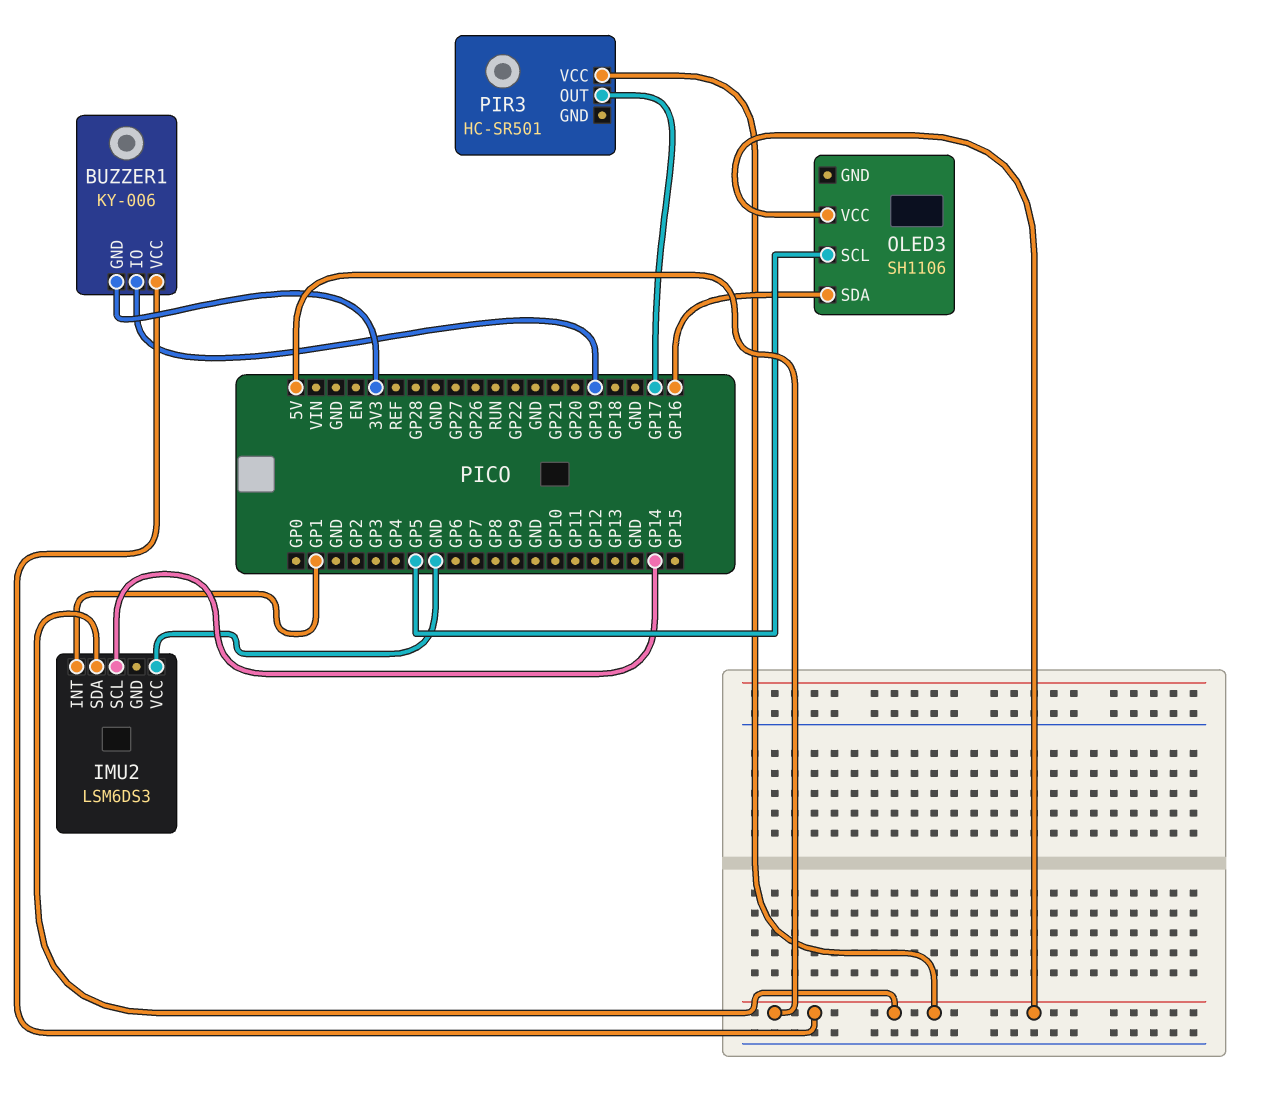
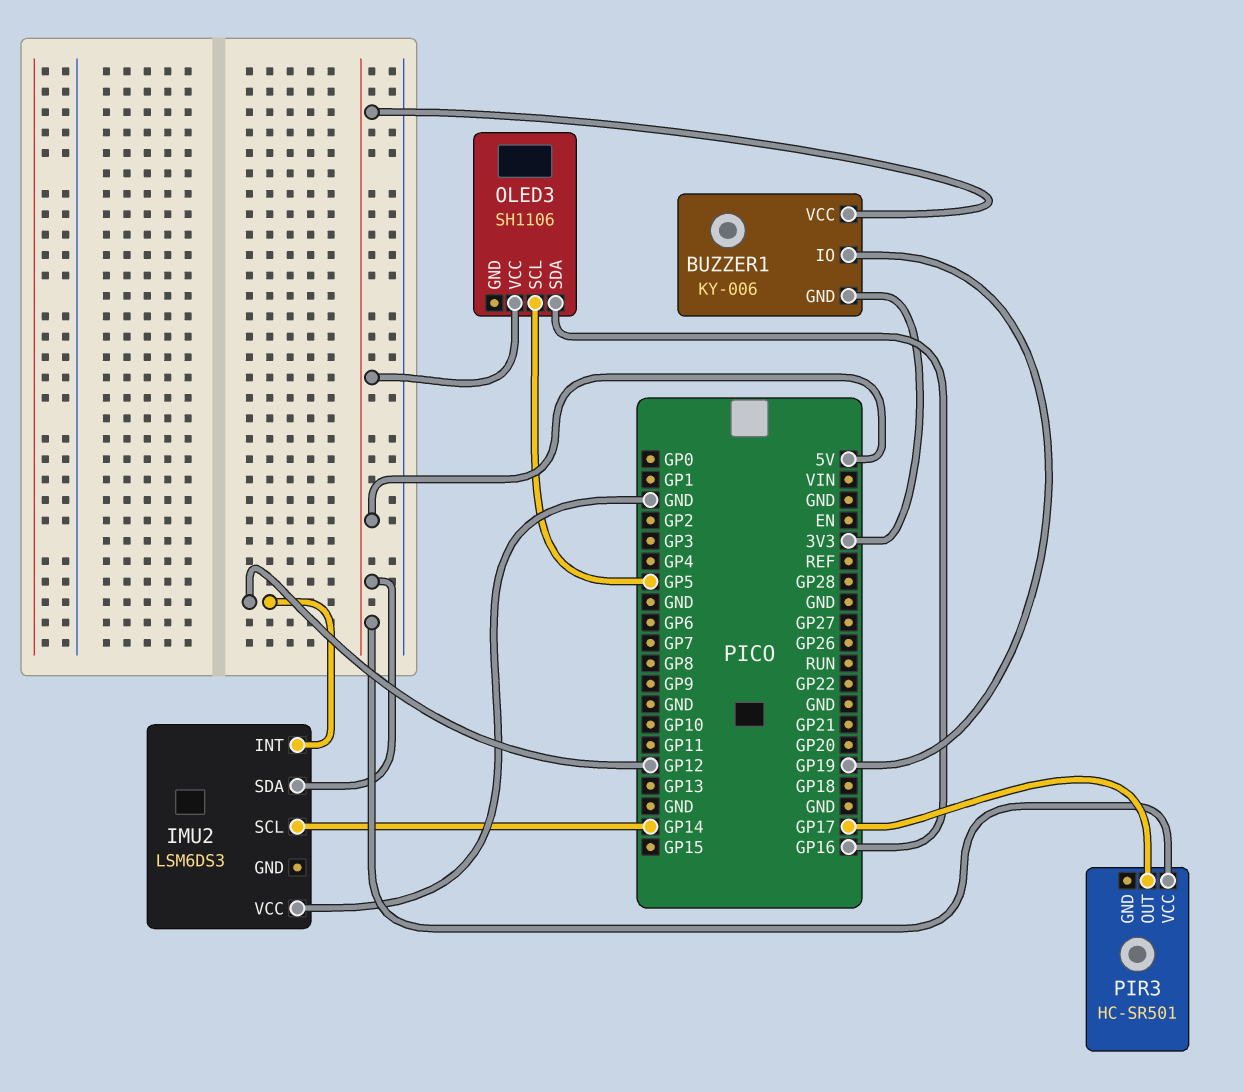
IMU2 pin INT: GP1 -> GP12

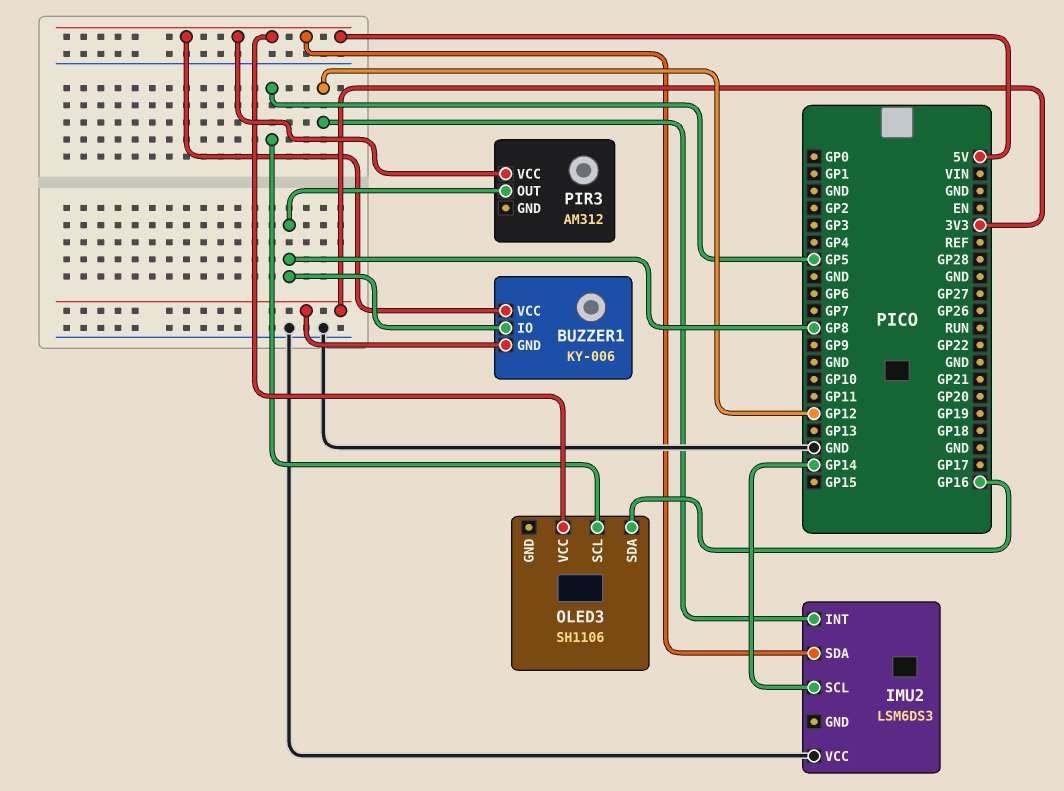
BUZZER1 pin IO: GP19 -> GP8
PIR3: HC-SR501 -> AM312
PIR3 pin OUT: GP17 -> GP8

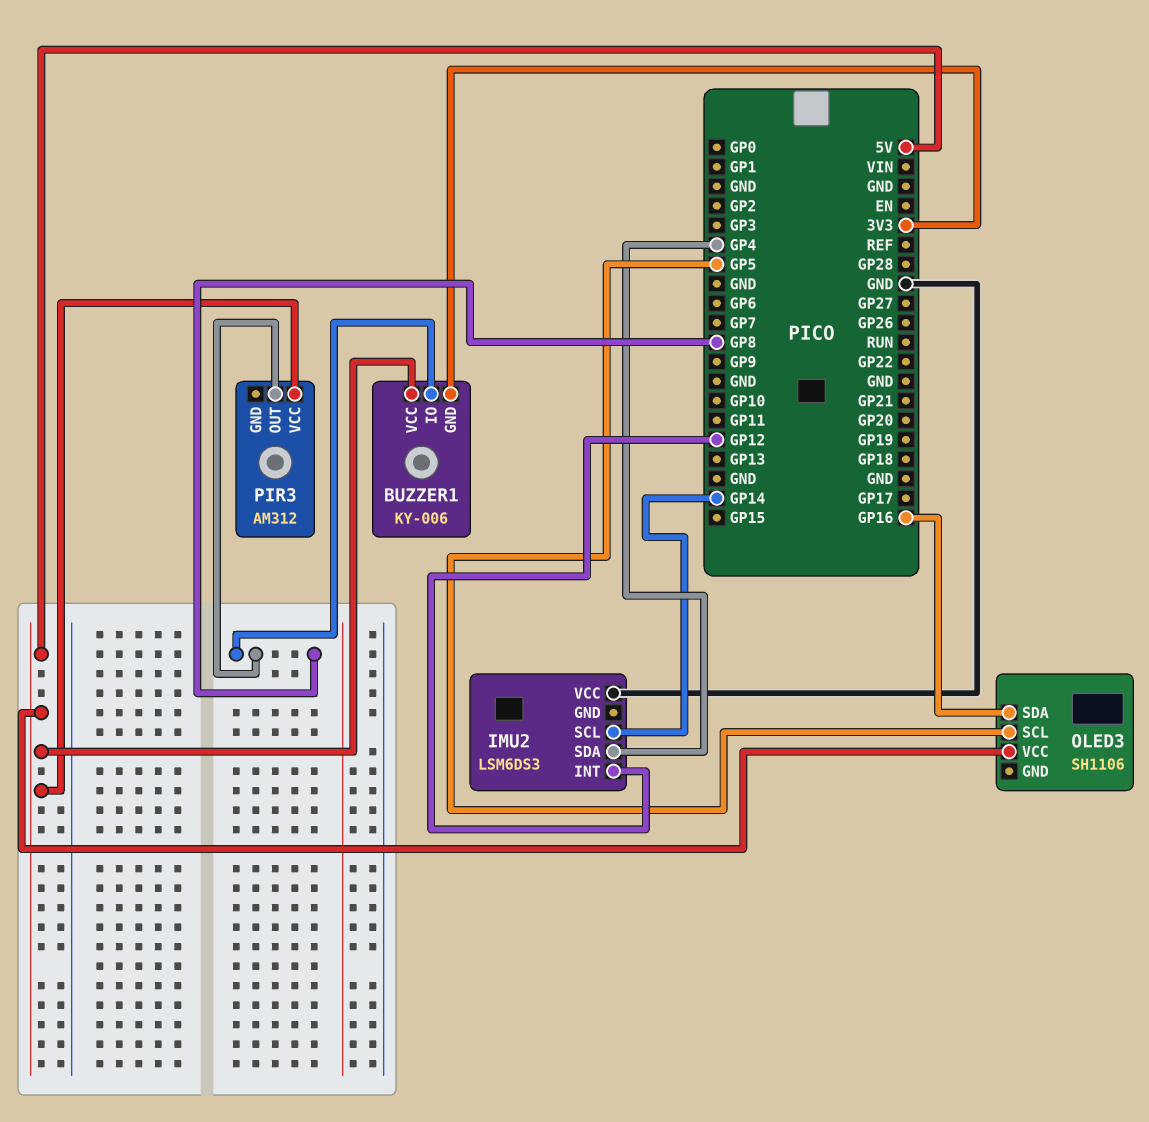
IMU2 pin SDA: 5V -> GP4

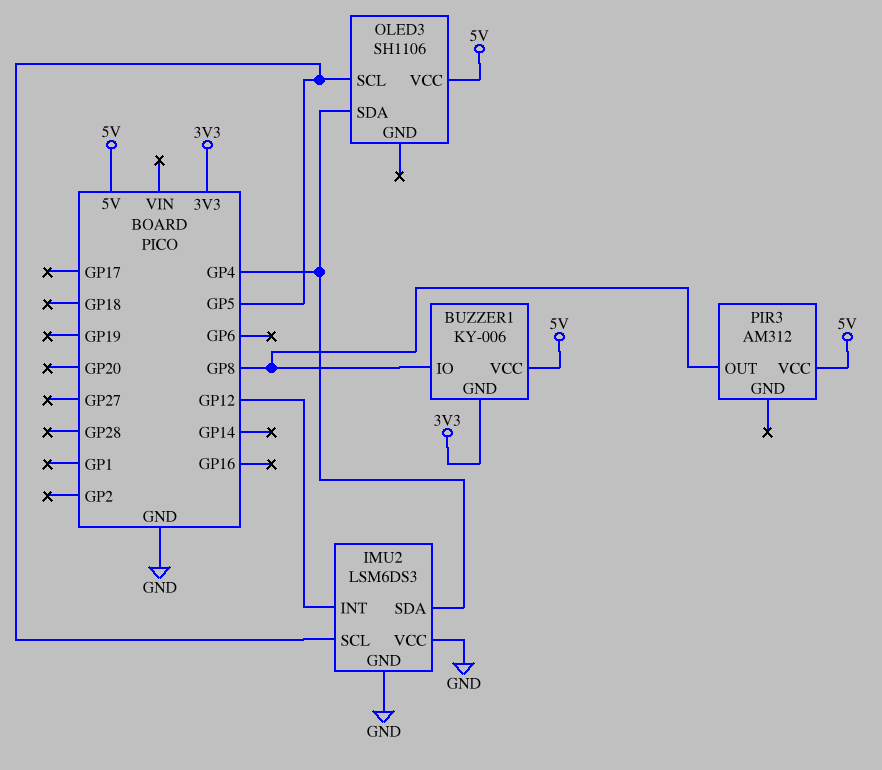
IMU2 pin GND: none -> GND
IMU2 pin SCL: GP14 -> GP5
OLED3 pin SDA: GP16 -> GP4

